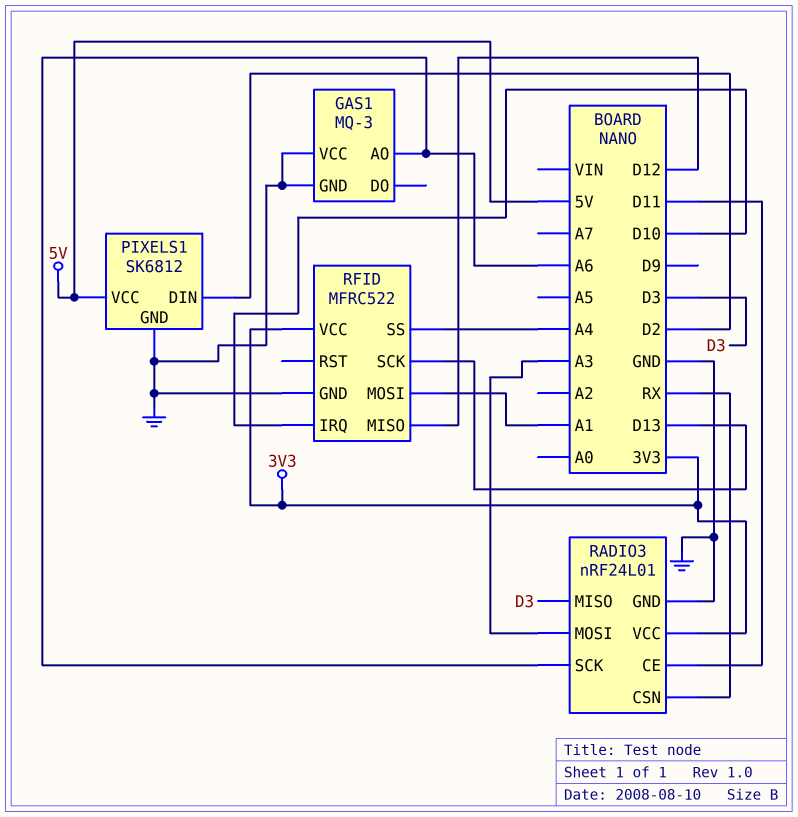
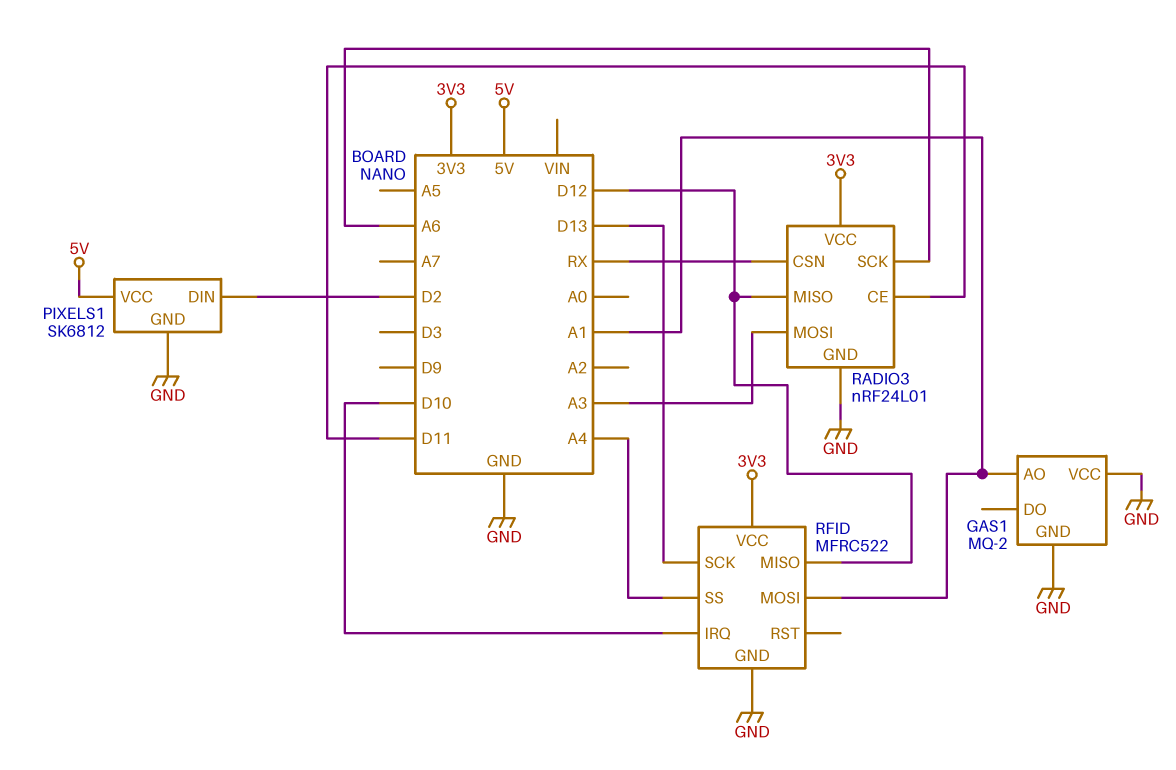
GAS1: MQ-3 -> MQ-2
GAS1 pin AO: A6 -> A1
RADIO3 pin MISO: D3 -> D12

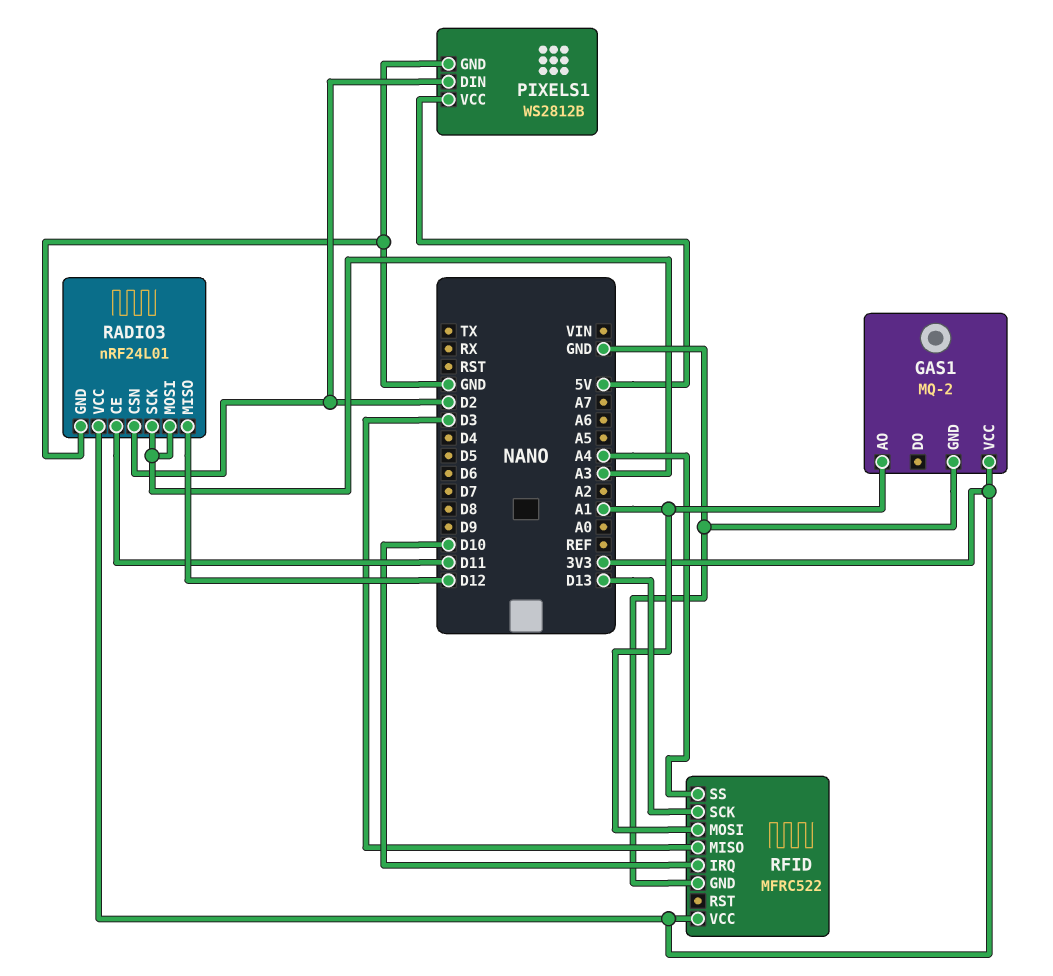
GAS1 pin VCC: GND -> 3V3
PIXELS1: SK6812 -> WS2812B
RADIO3 pin CSN: RX -> D2
RADIO3 pin SCK: A6 -> A3
RFID pin MISO: D12 -> D3

